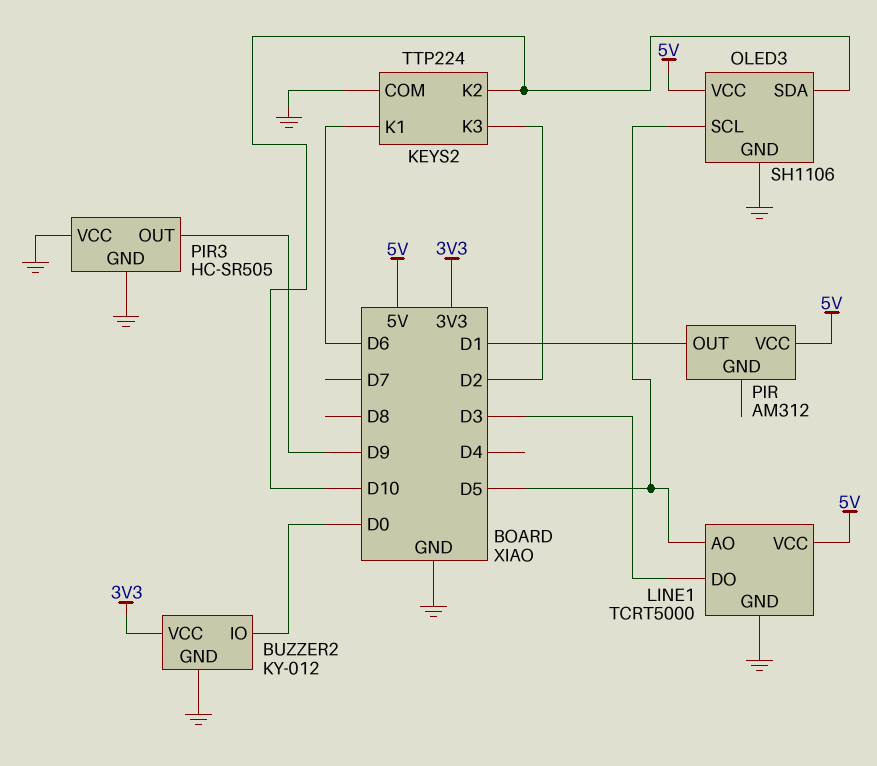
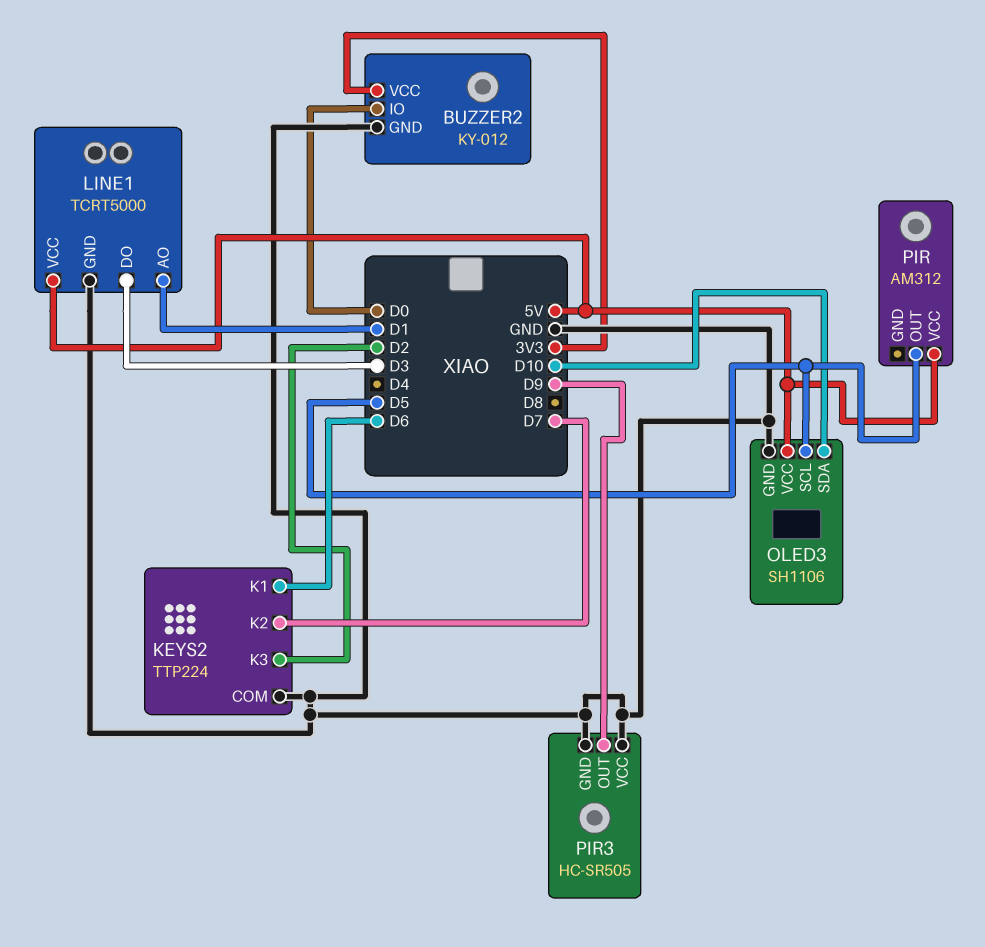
KEYS2 pin K2: D10 -> D7
LINE1 pin AO: D5 -> D1
PIR pin OUT: D1 -> D5

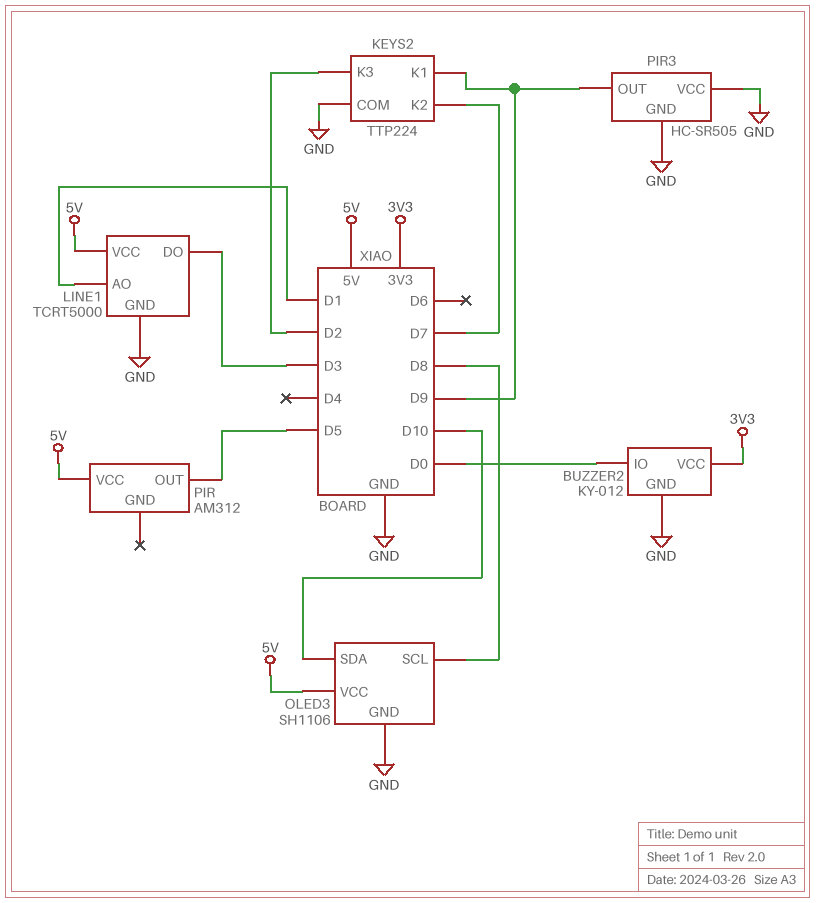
KEYS2 pin K1: D6 -> D9
OLED3 pin SCL: D5 -> D8

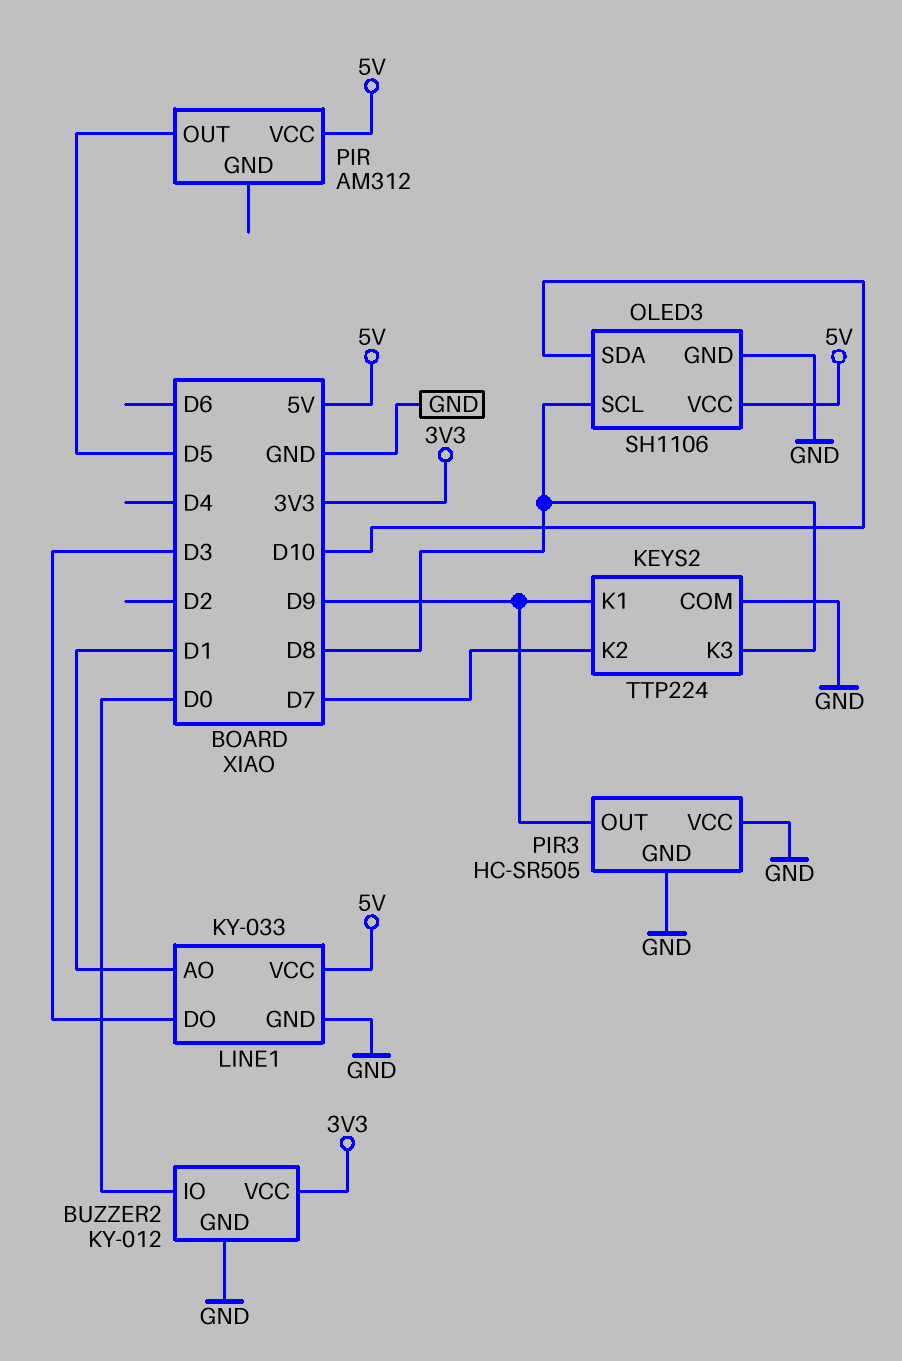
KEYS2 pin K3: D2 -> D8
LINE1: TCRT5000 -> KY-033

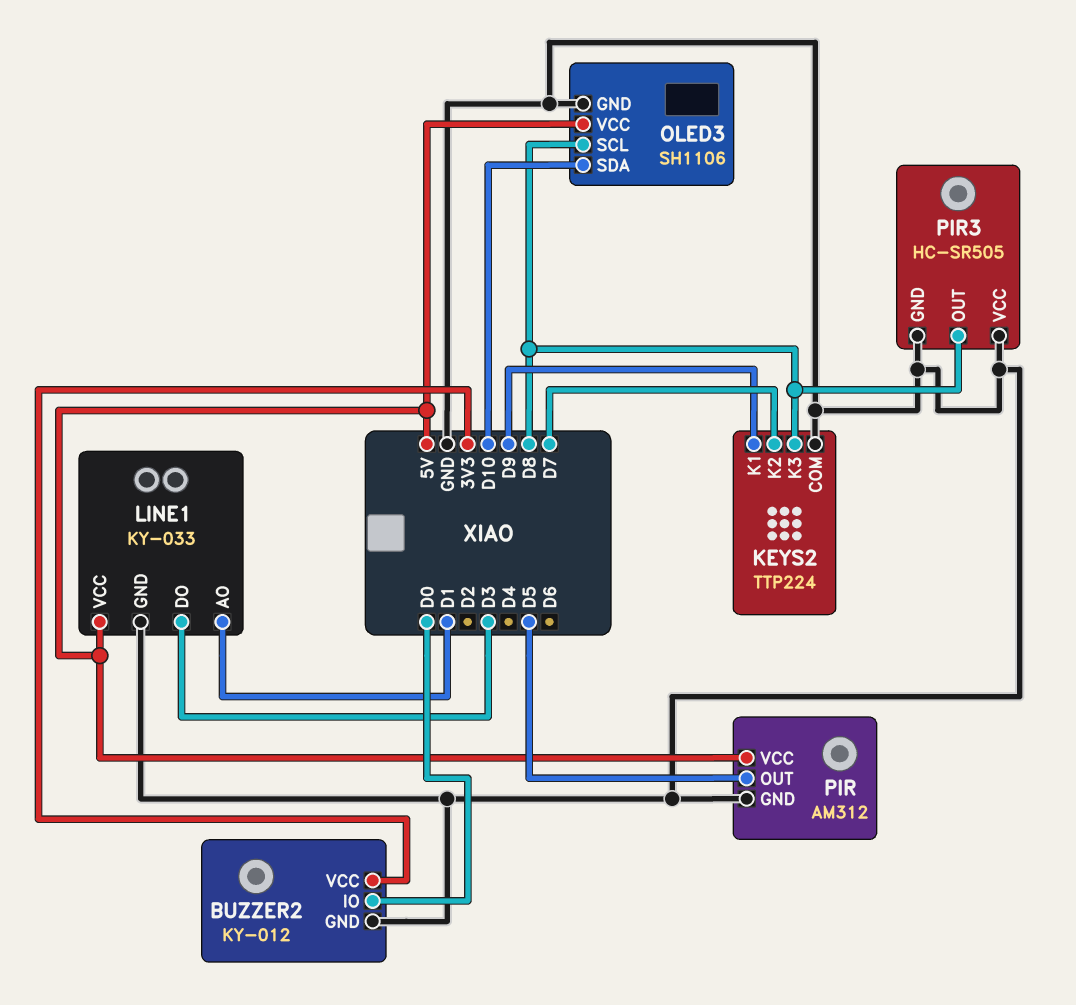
PIR pin GND: none -> GND
PIR3 pin OUT: D9 -> D8

